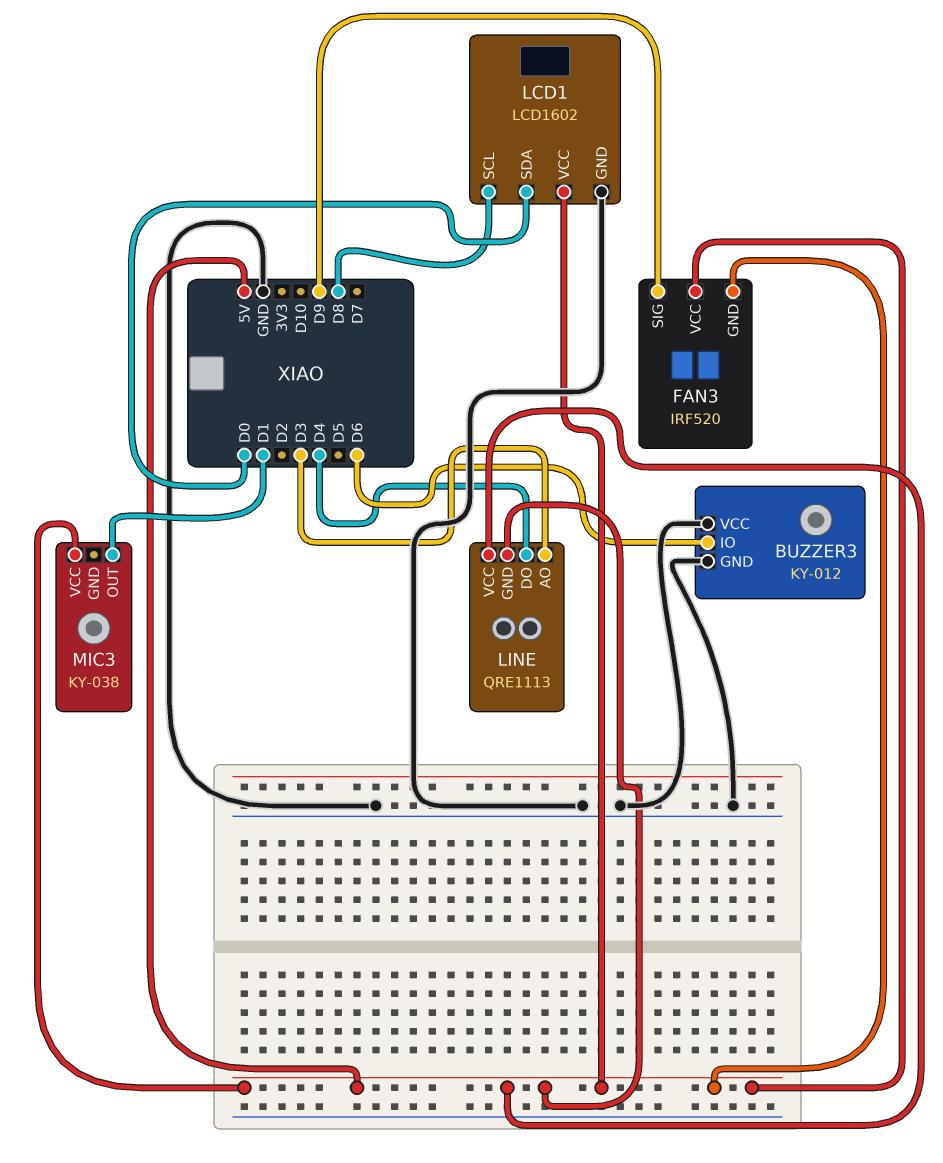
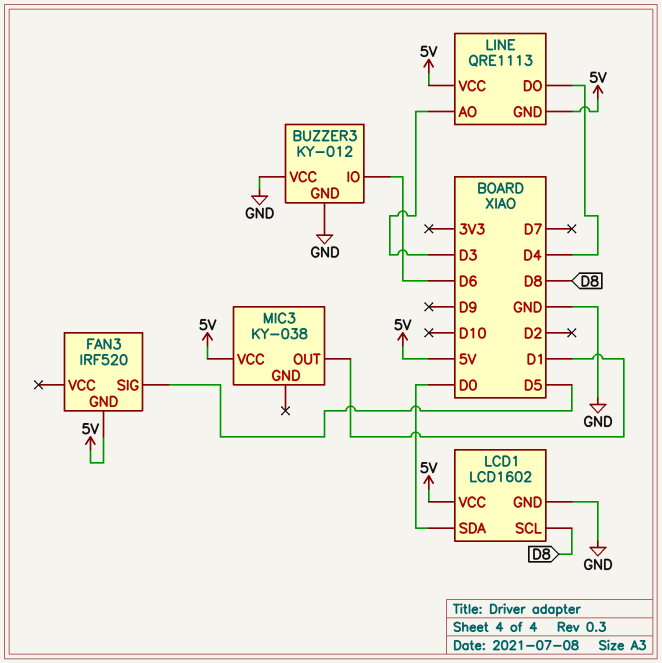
FAN3 pin SIG: D9 -> D5
FAN3 pin VCC: 5V -> none

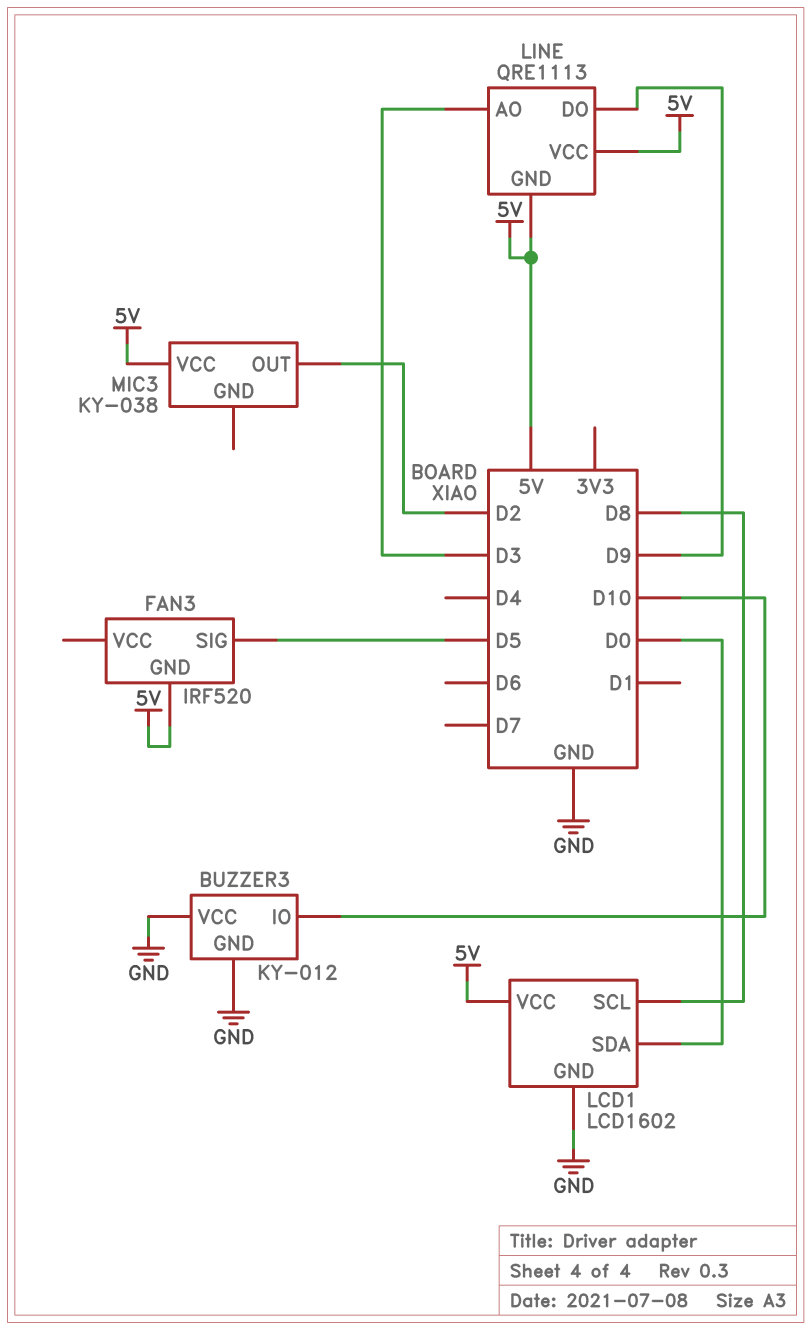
BUZZER3 pin IO: D6 -> D10
LINE pin DO: D4 -> D9
MIC3 pin OUT: D1 -> D2

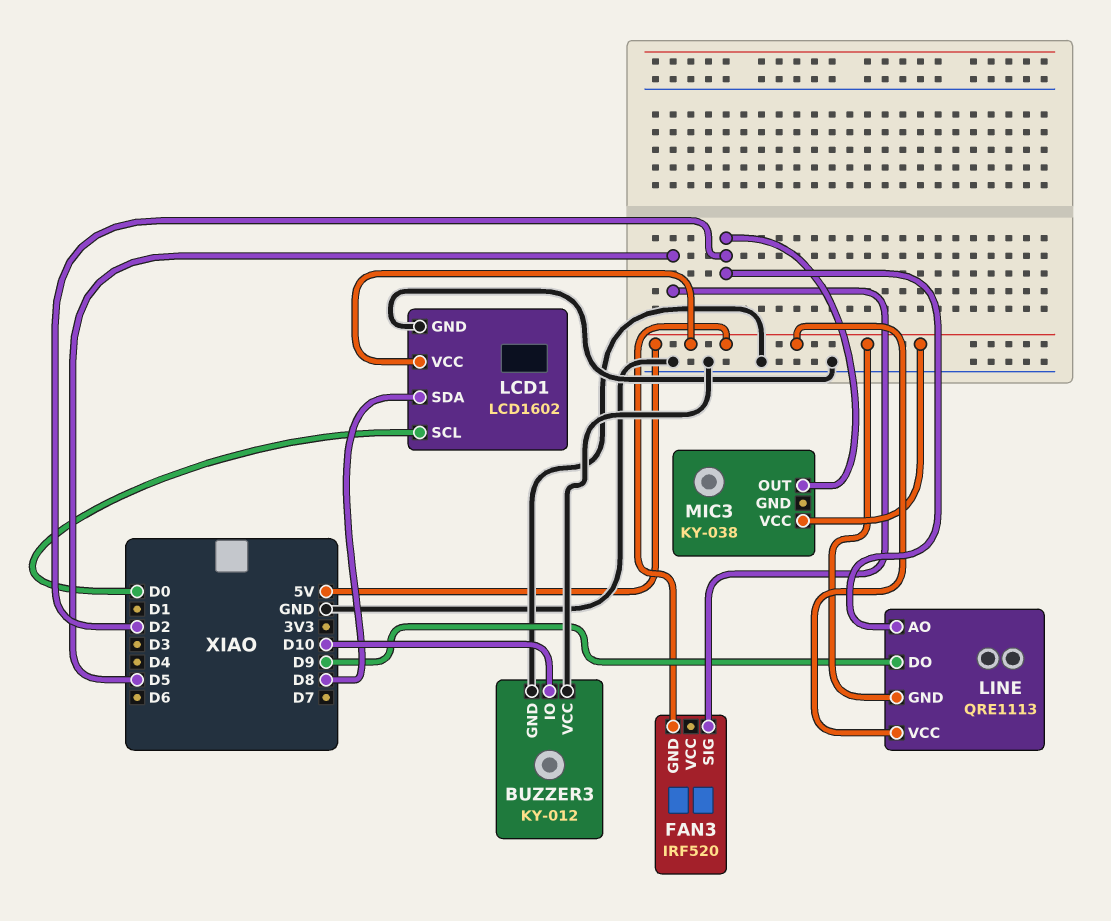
LCD1 pin SCL: D8 -> D0
LCD1 pin SDA: D0 -> D8
LINE pin AO: D3 -> D2

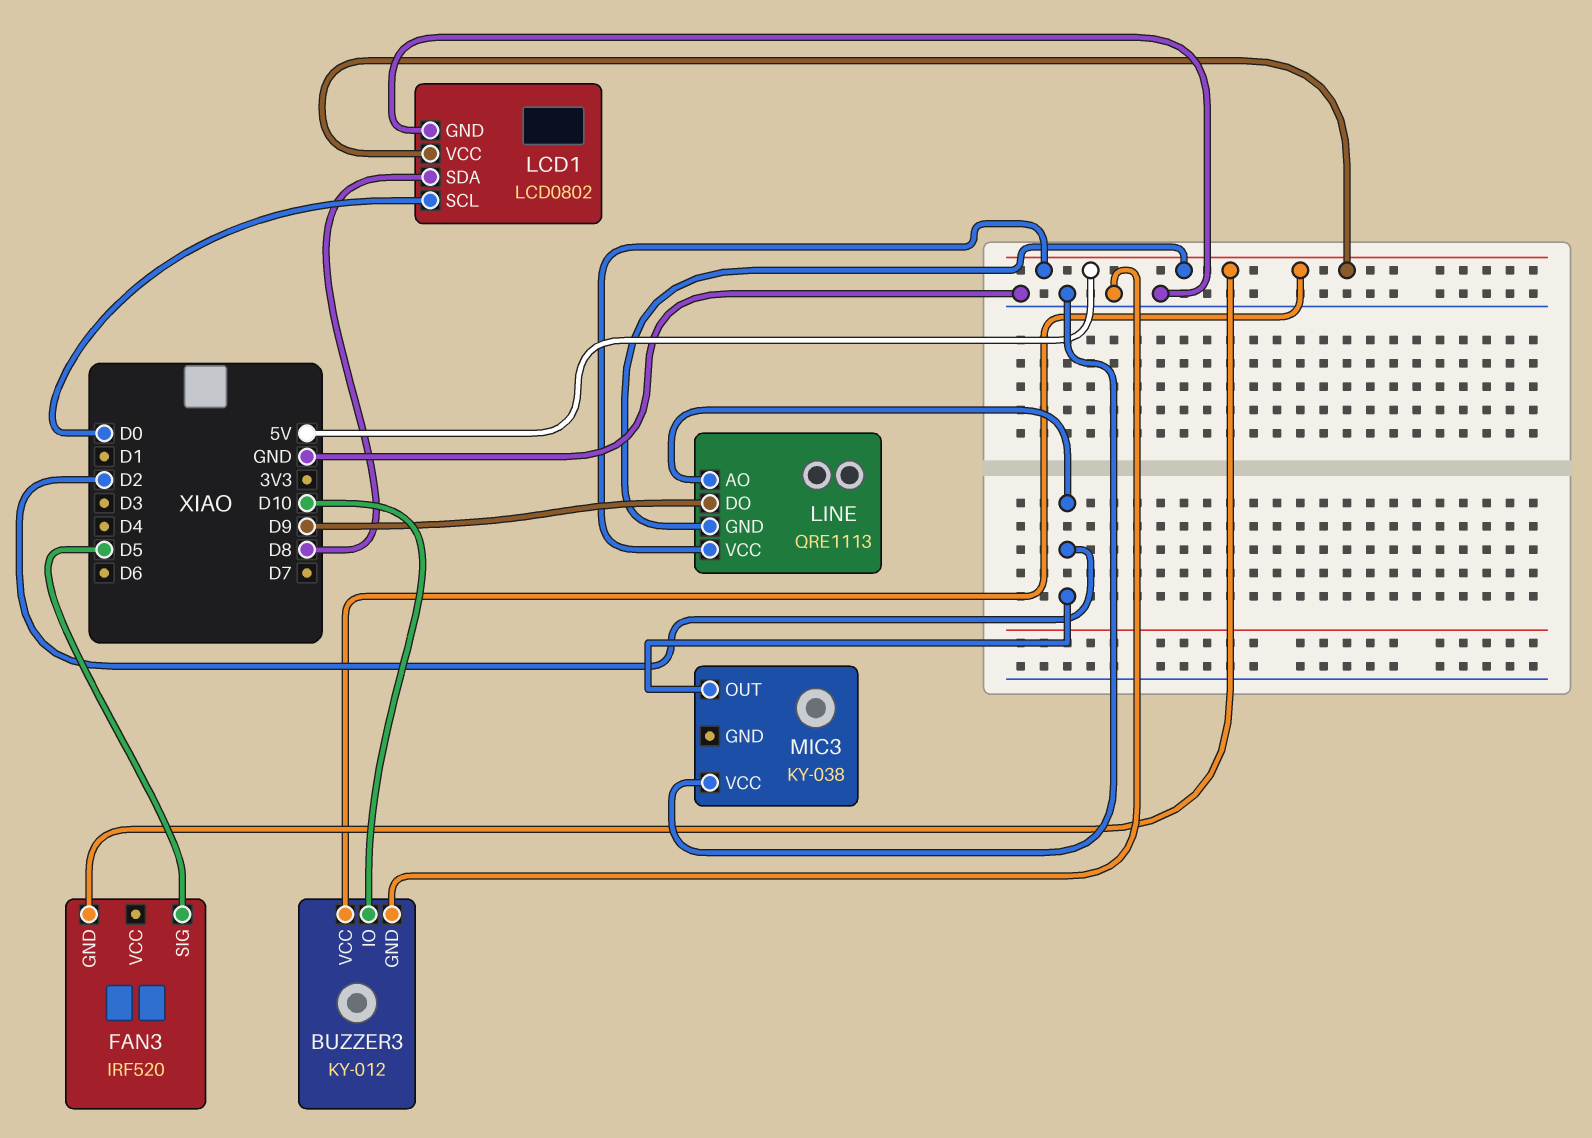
BUZZER3 pin VCC: GND -> 5V
LCD1: LCD1602 -> LCD0802
MIC3 pin VCC: 5V -> GND

